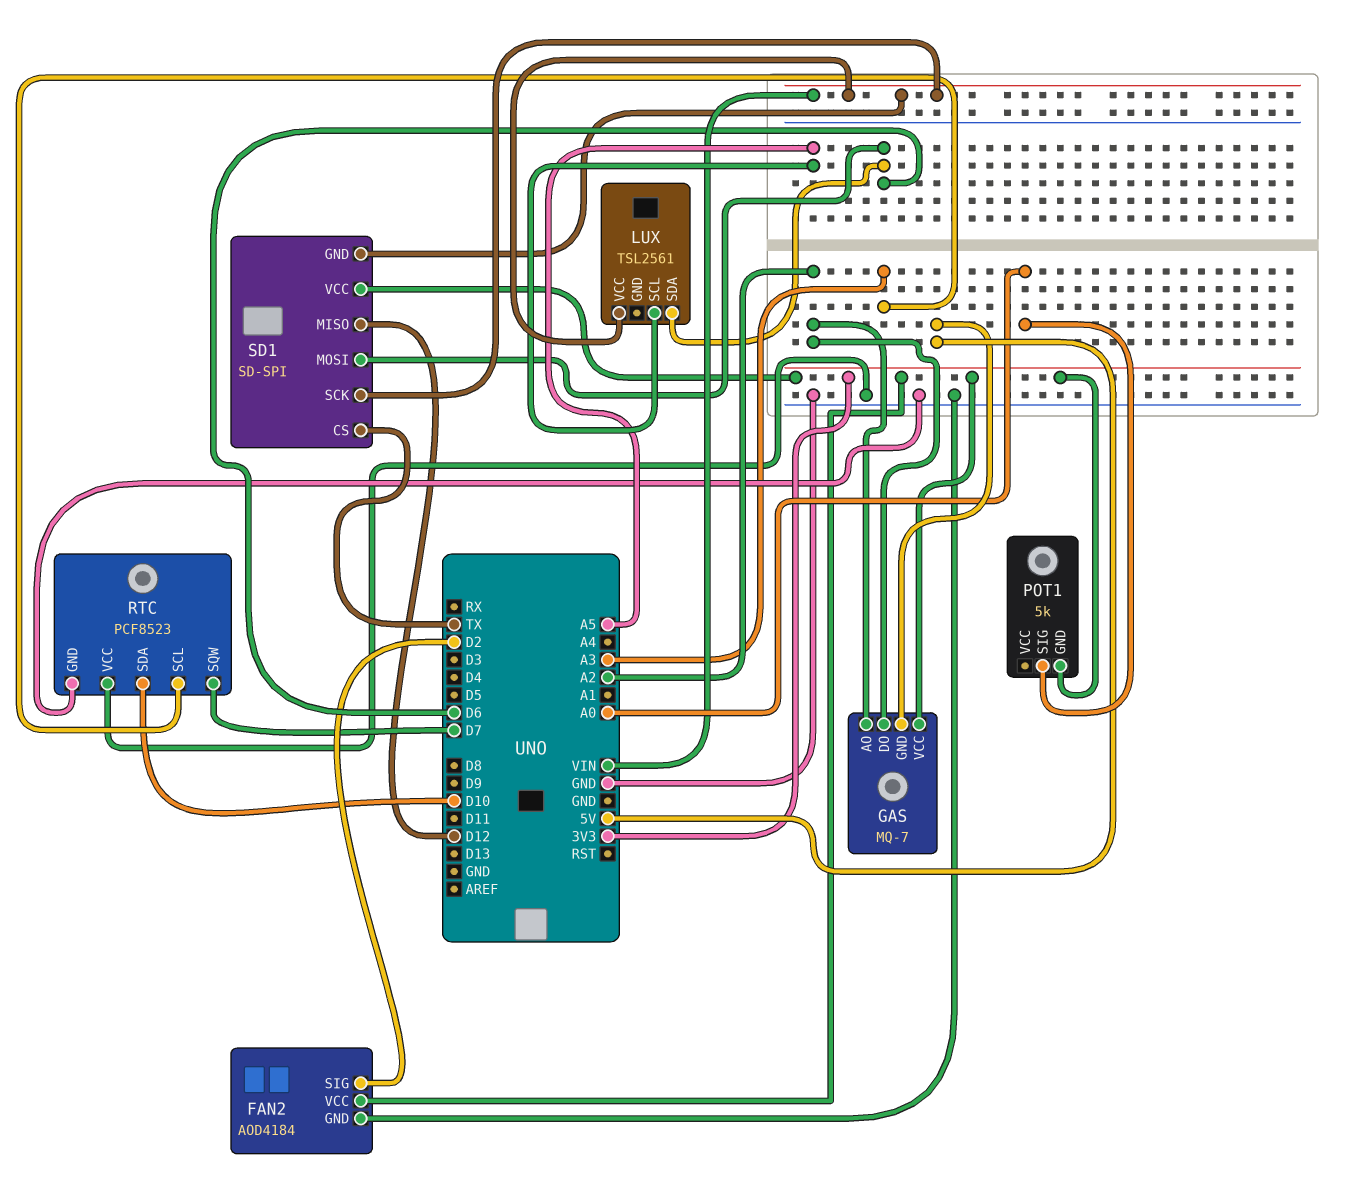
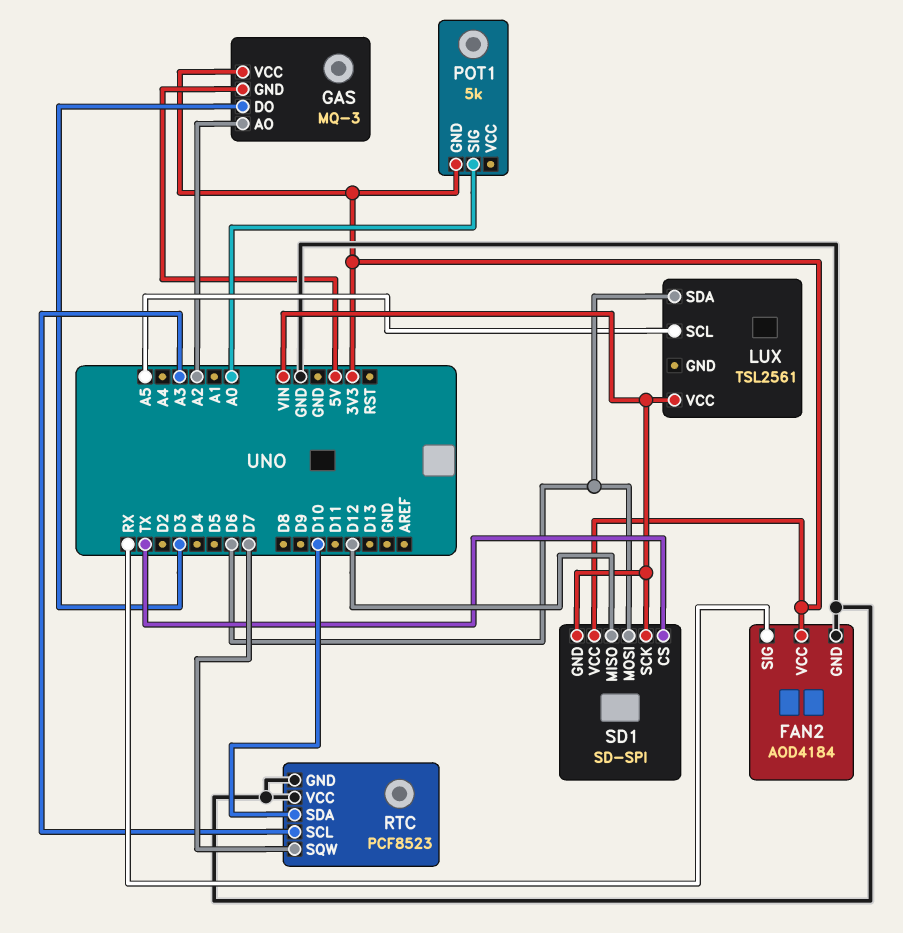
FAN2 pin SIG: D2 -> RX
GAS: MQ-7 -> MQ-3
GAS pin DO: A2 -> D3

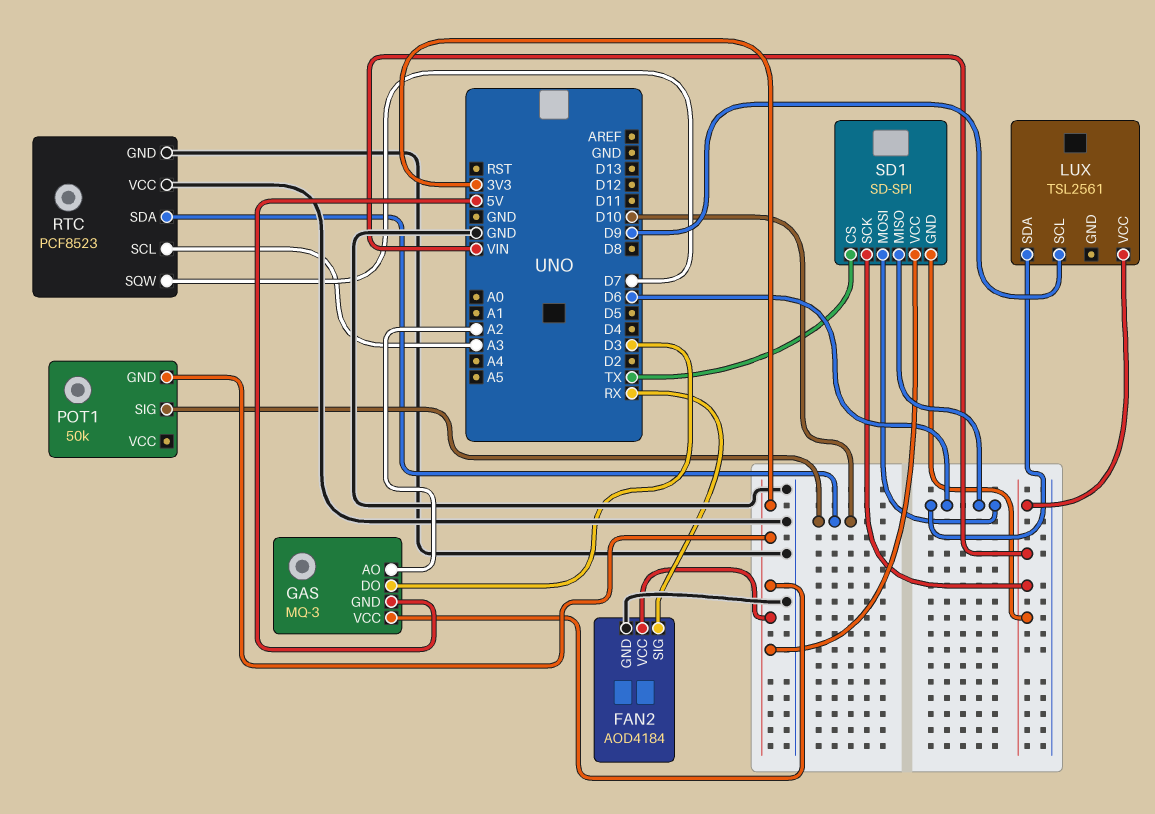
LUX pin SCL: A5 -> D9
POT1: 5k -> 50k
POT1 pin SIG: A0 -> D10
SD1 pin MISO: D12 -> D6

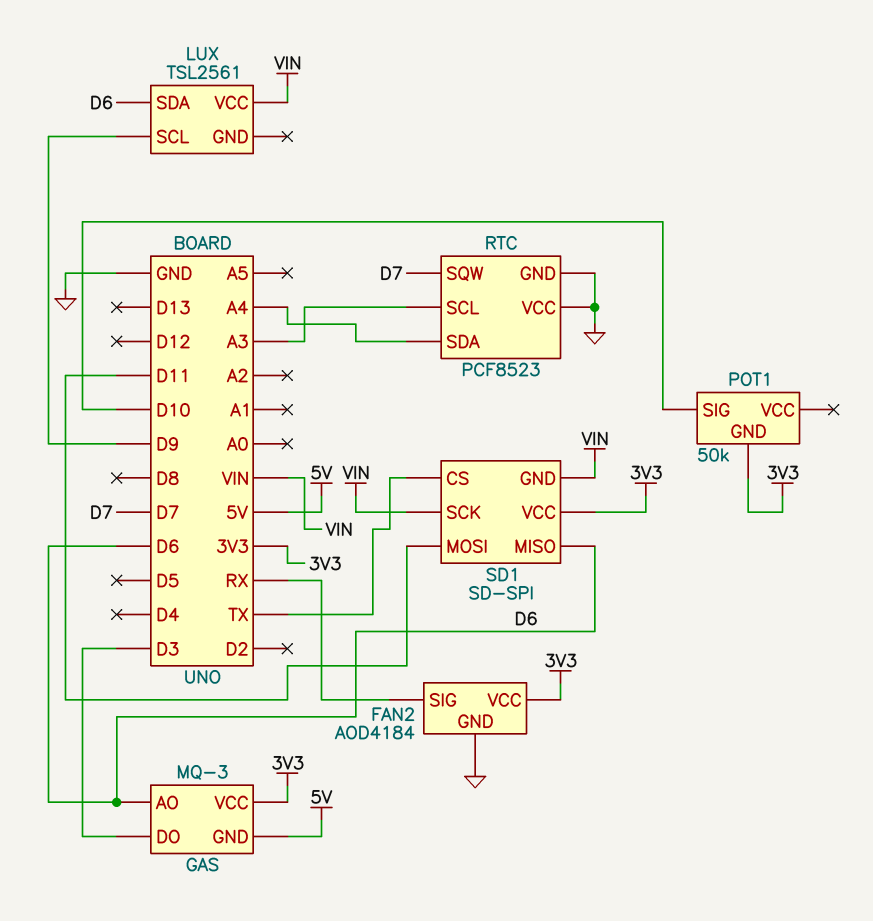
GAS pin AO: A2 -> D6
RTC pin SDA: D10 -> A4
SD1 pin MOSI: D6 -> D11

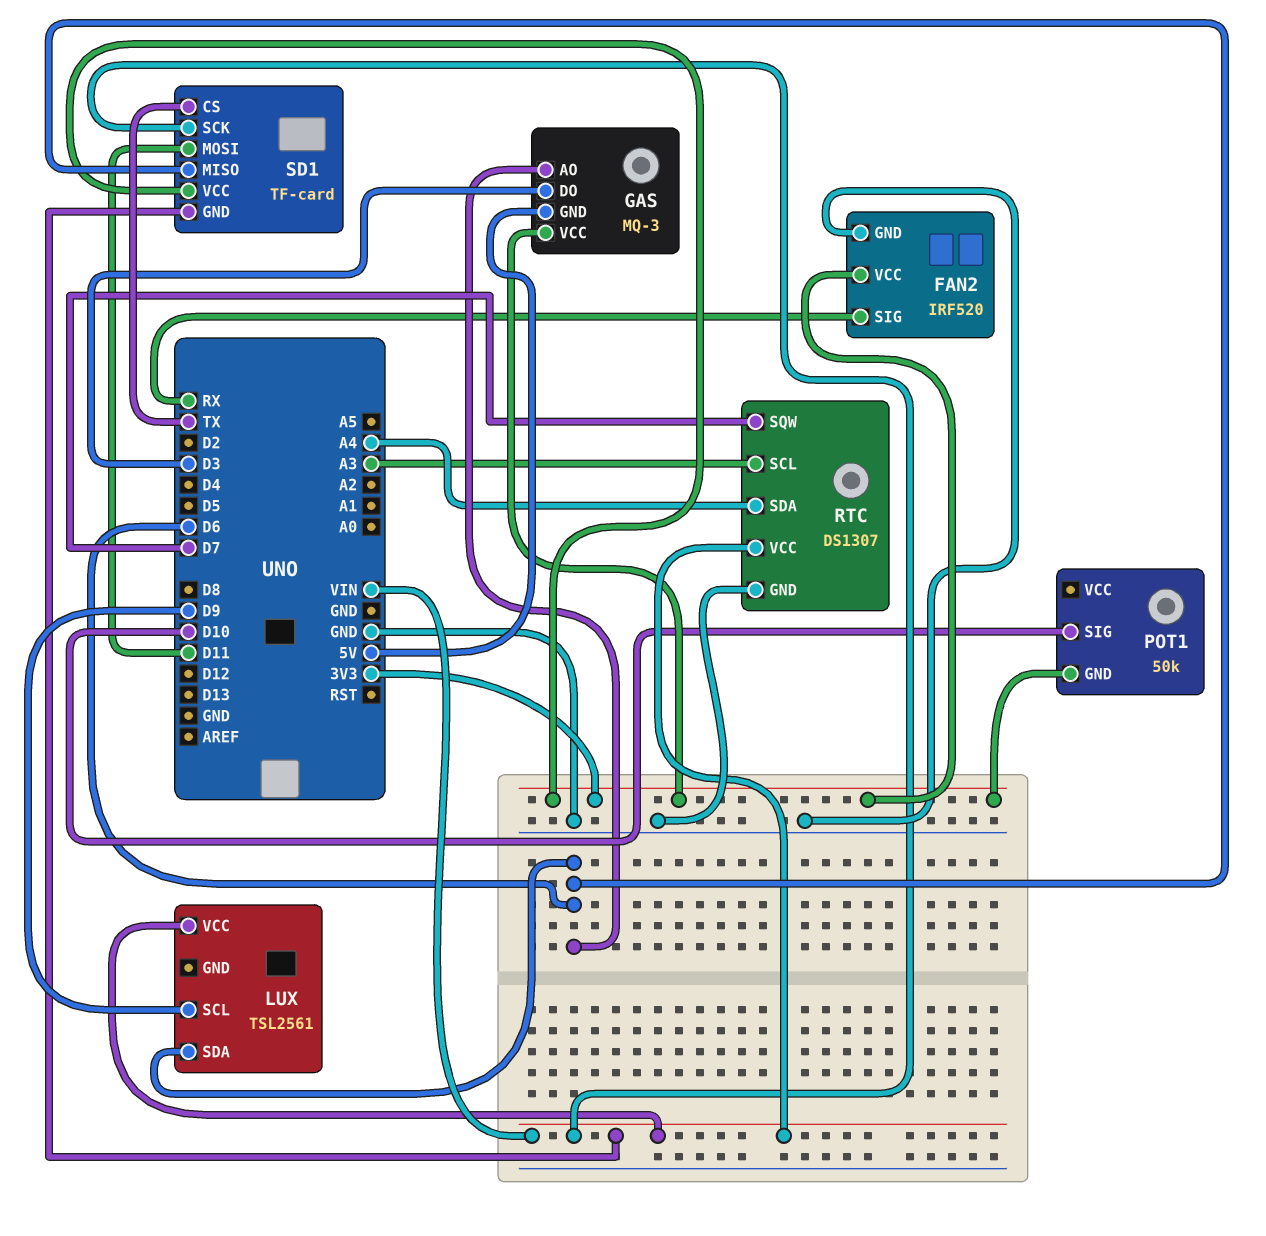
FAN2: AOD4184 -> IRF520
RTC: PCF8523 -> DS1307
RTC pin VCC: GND -> VIN
SD1: SD-SPI -> TF-card

